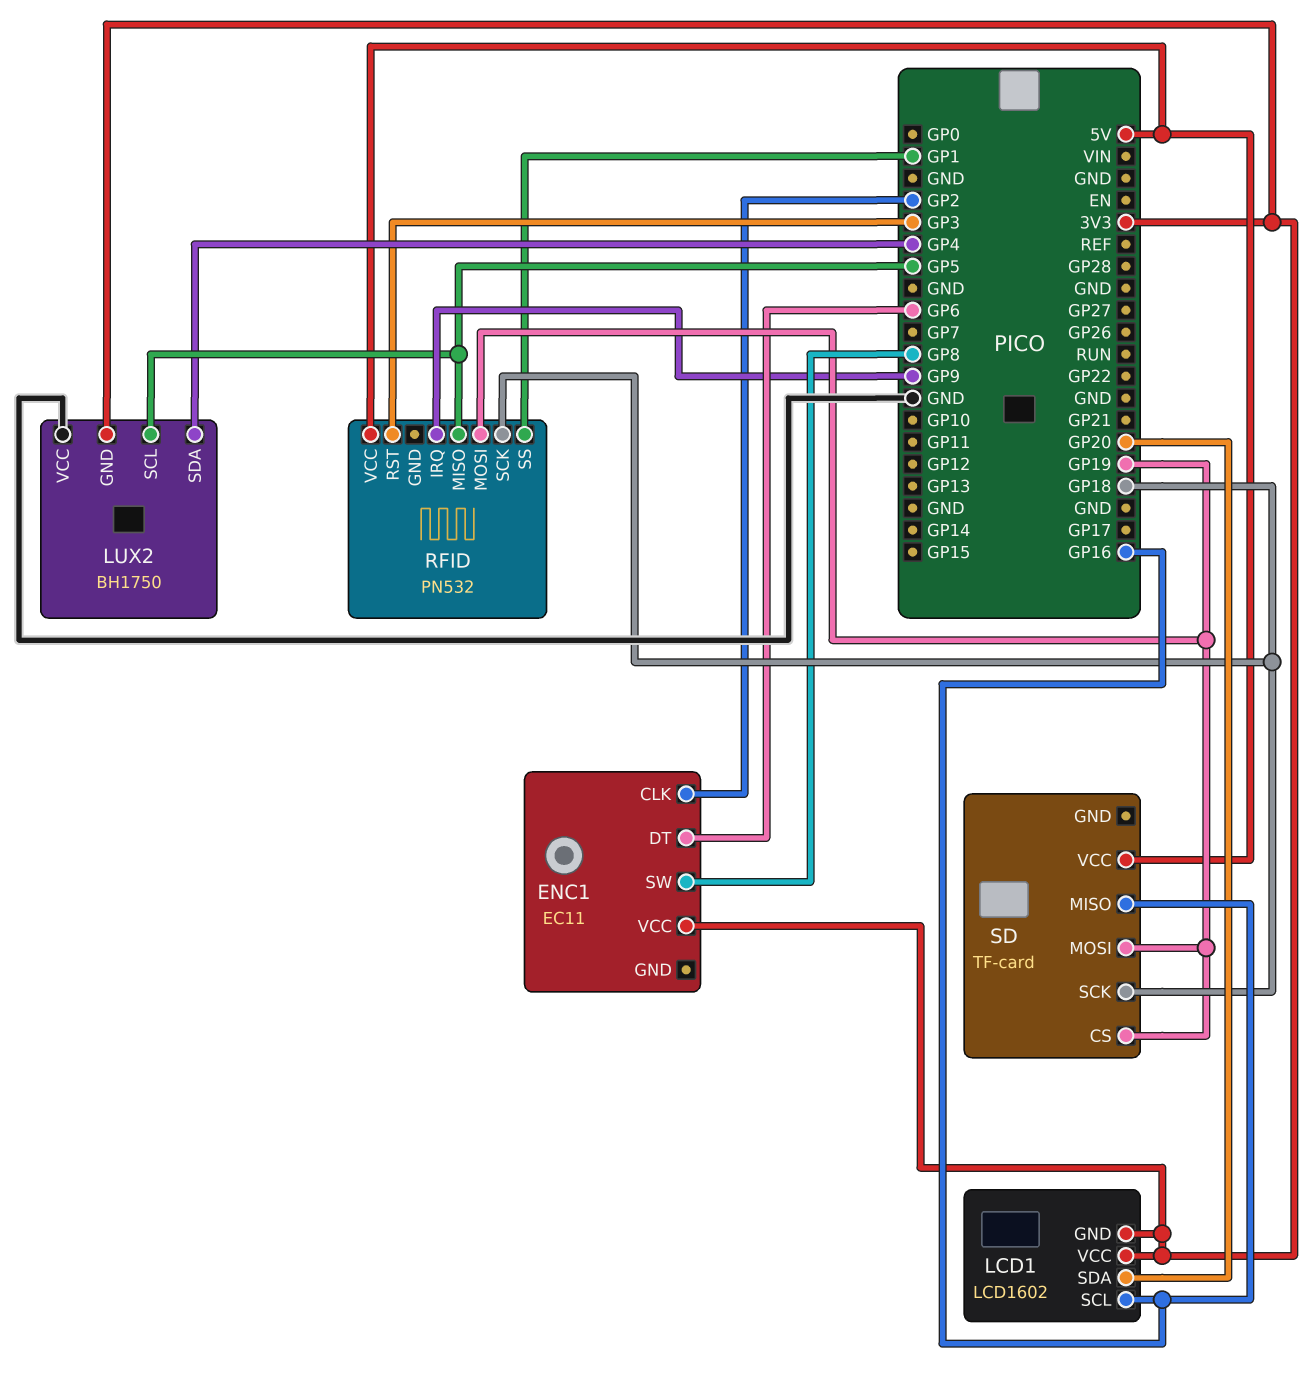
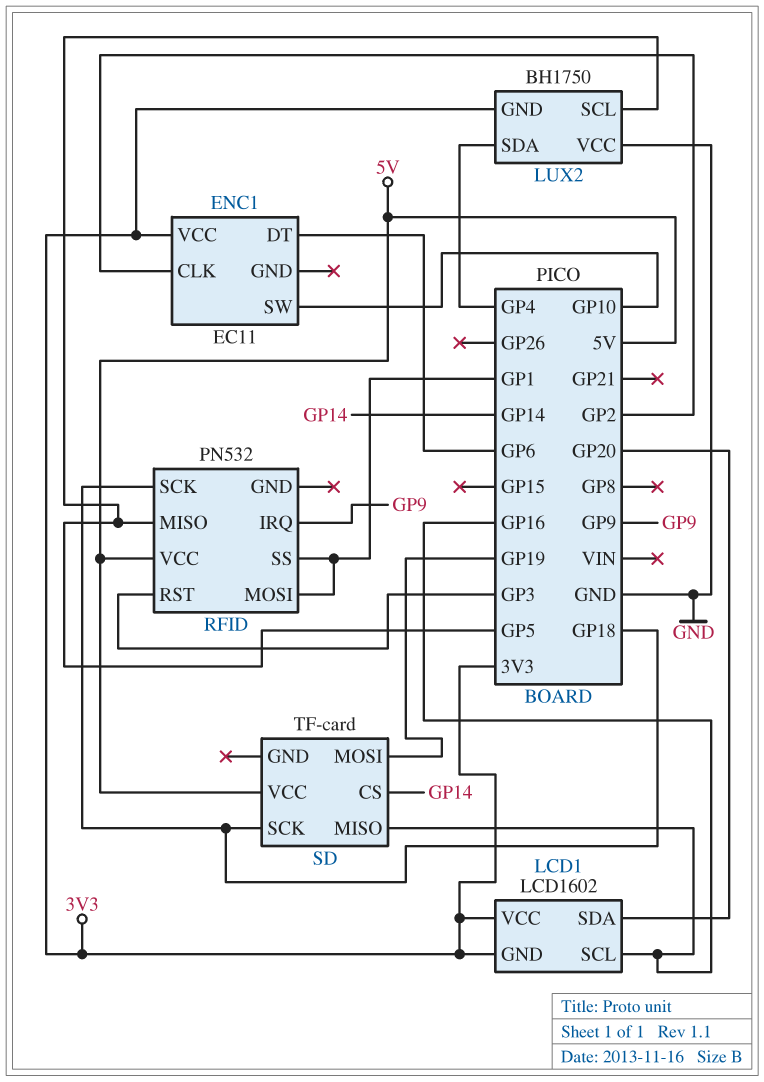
ENC1 pin SW: GP8 -> GP10
RFID pin MOSI: GP19 -> GP1
SD pin CS: GP19 -> GP14

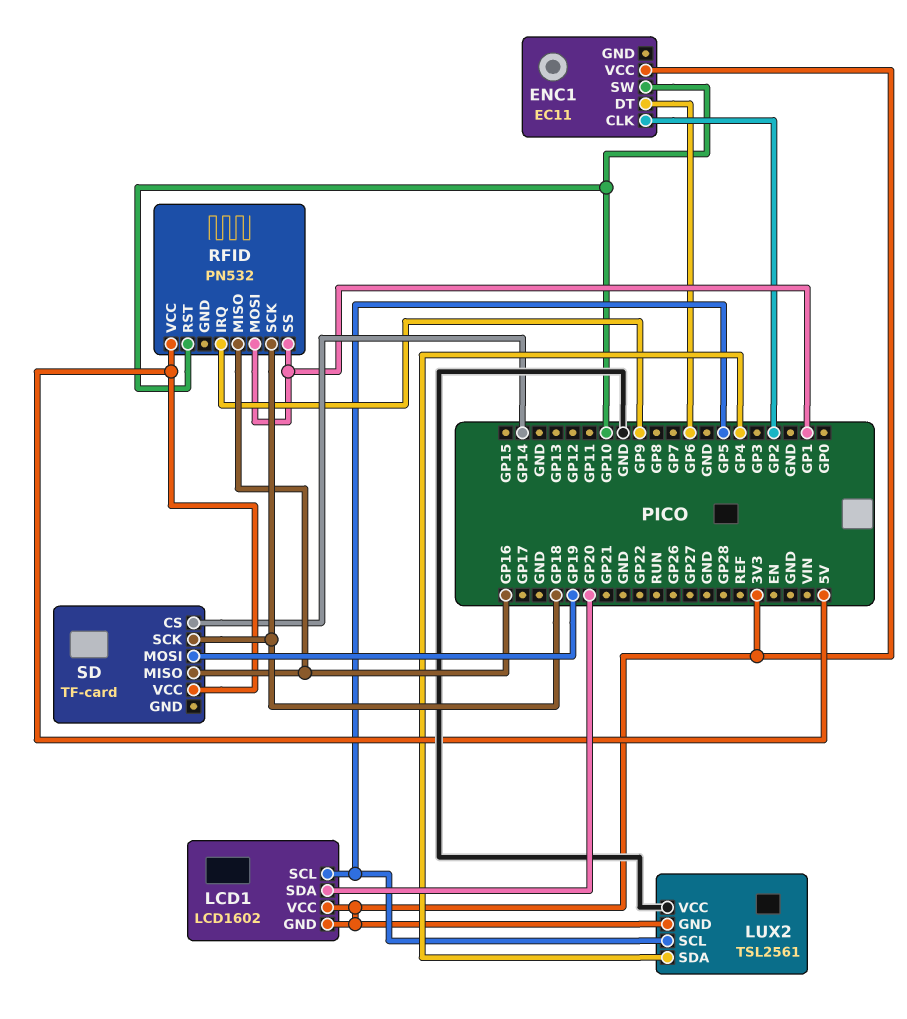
LCD1 pin SCL: GP16 -> GP5
LUX2: BH1750 -> TSL2561
RFID pin MISO: GP5 -> GP16
RFID pin RST: GP3 -> GP10

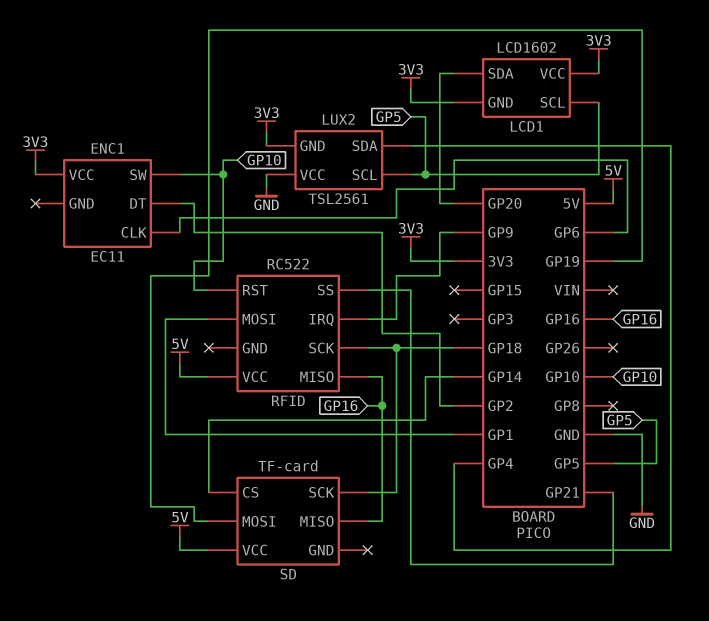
ENC1 pin CLK: GP2 -> GP6
ENC1 pin DT: GP6 -> GP2
RFID: PN532 -> RC522
RFID pin SS: GP1 -> GP21

